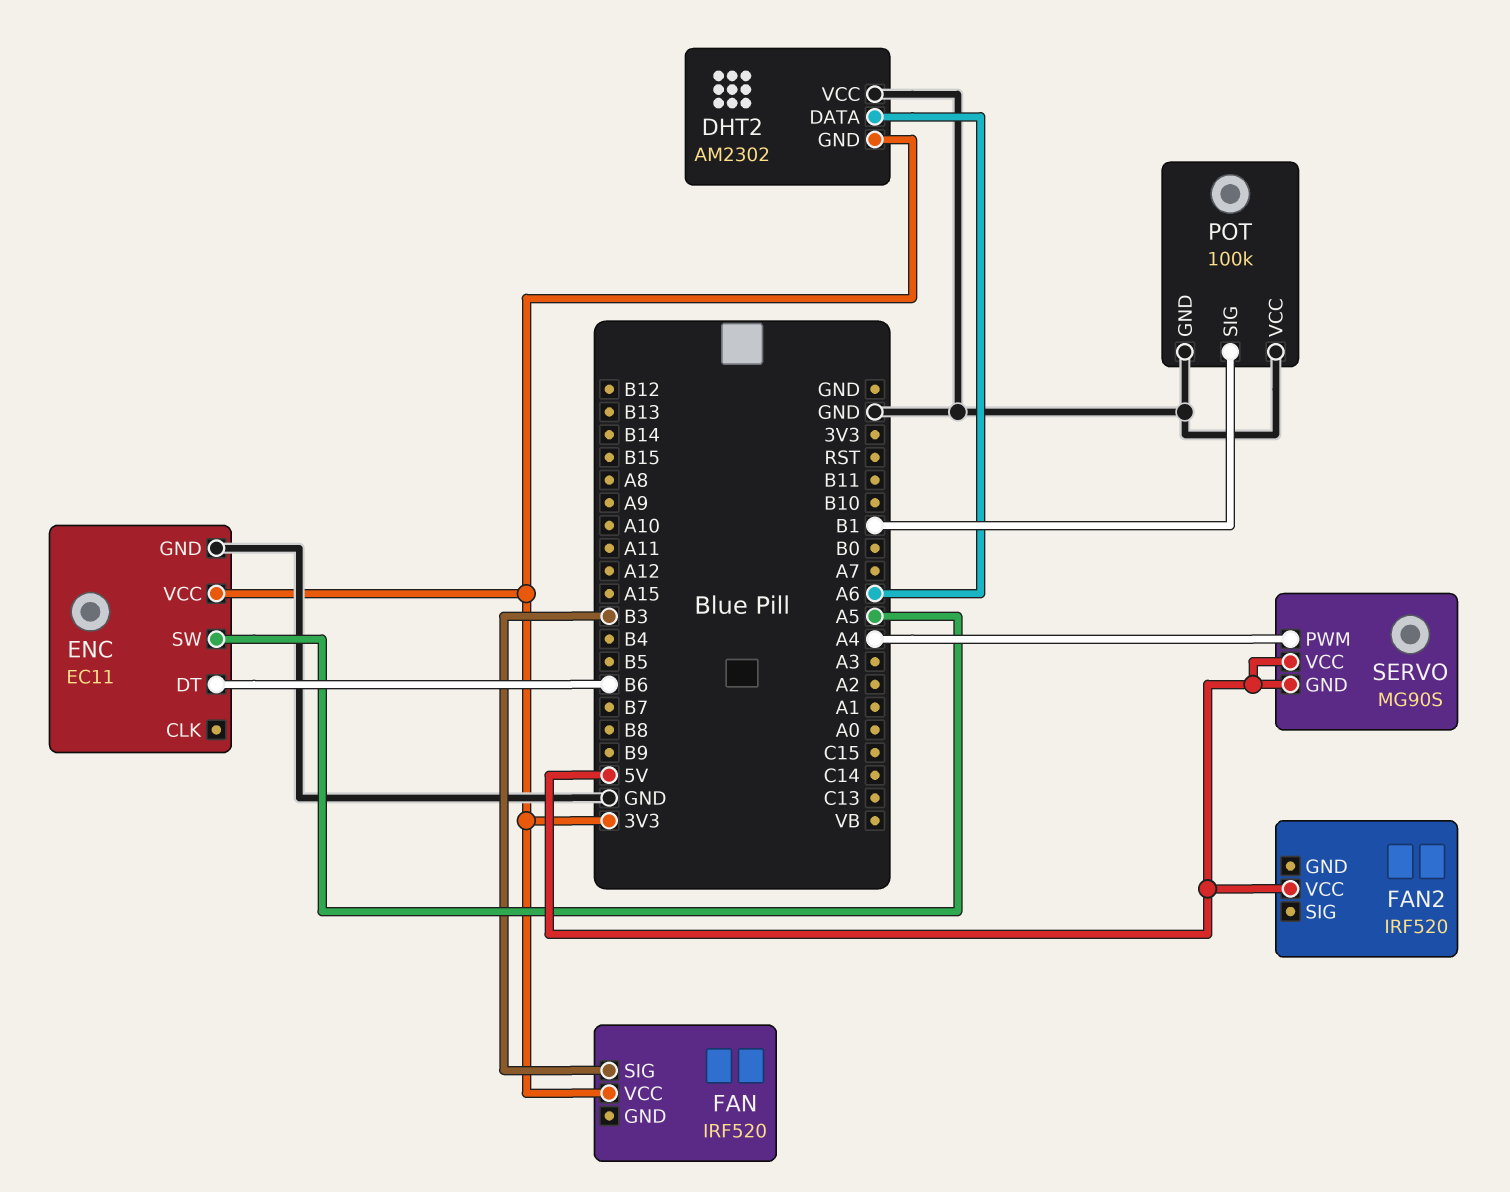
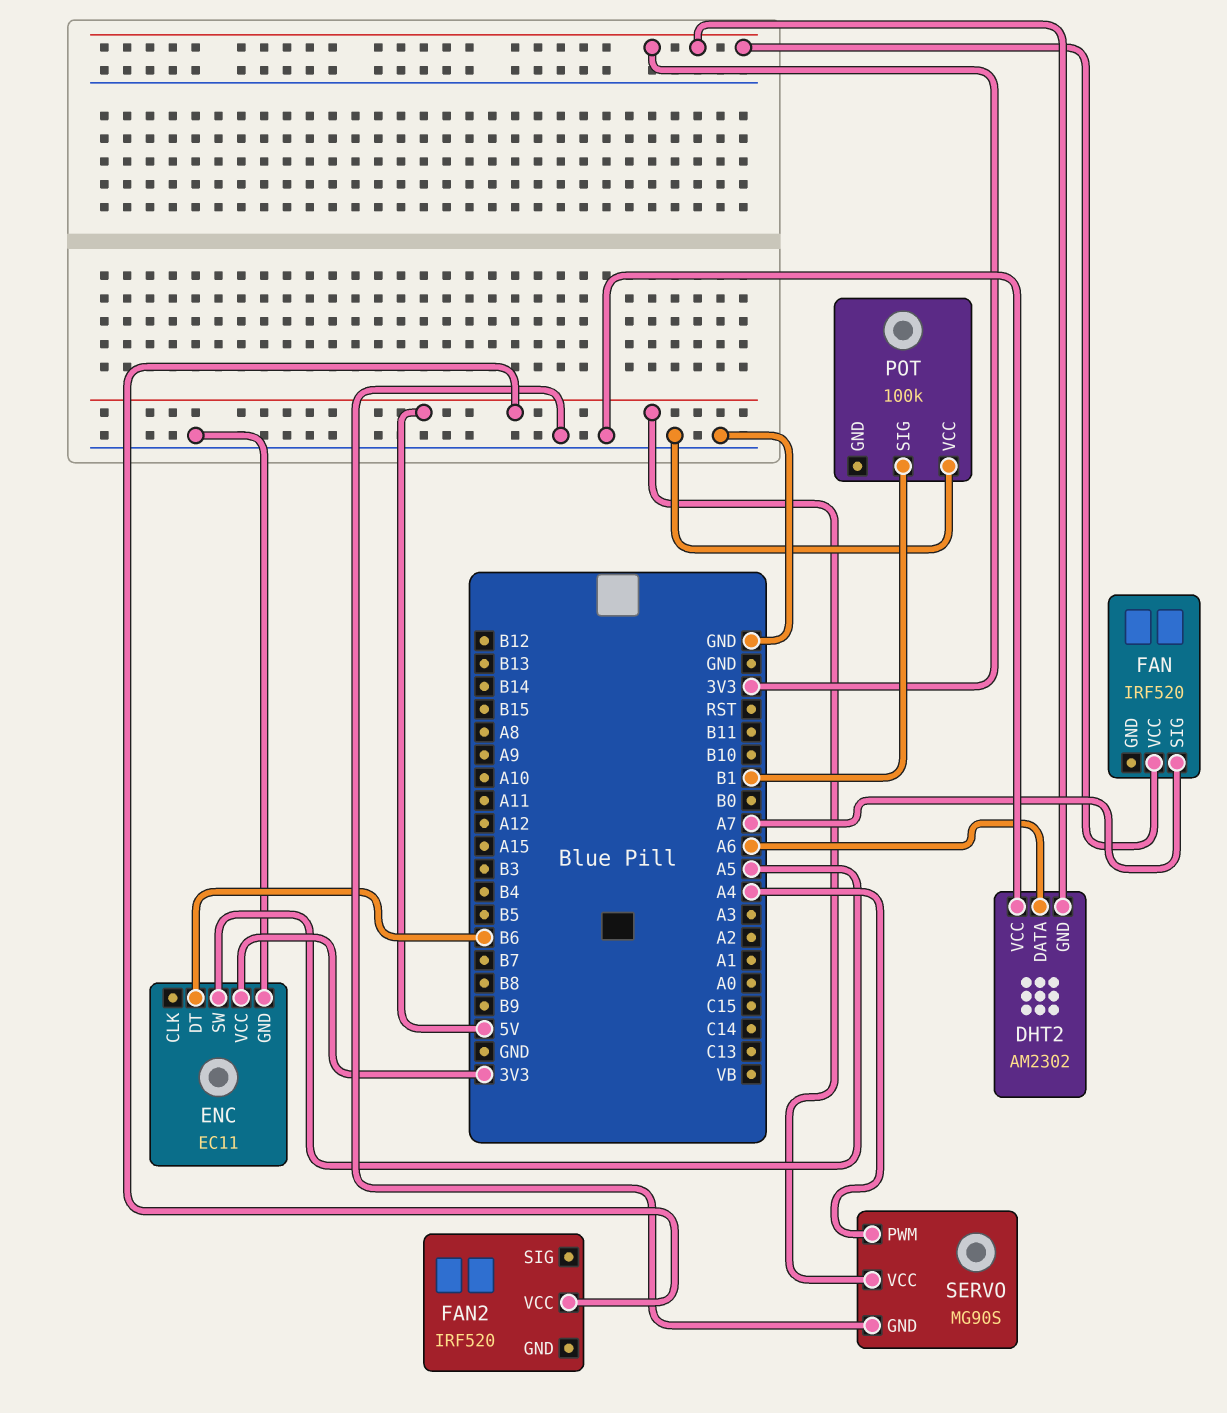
FAN pin SIG: B3 -> A7
POT pin GND: GND -> none
SERVO pin GND: 5V -> GND

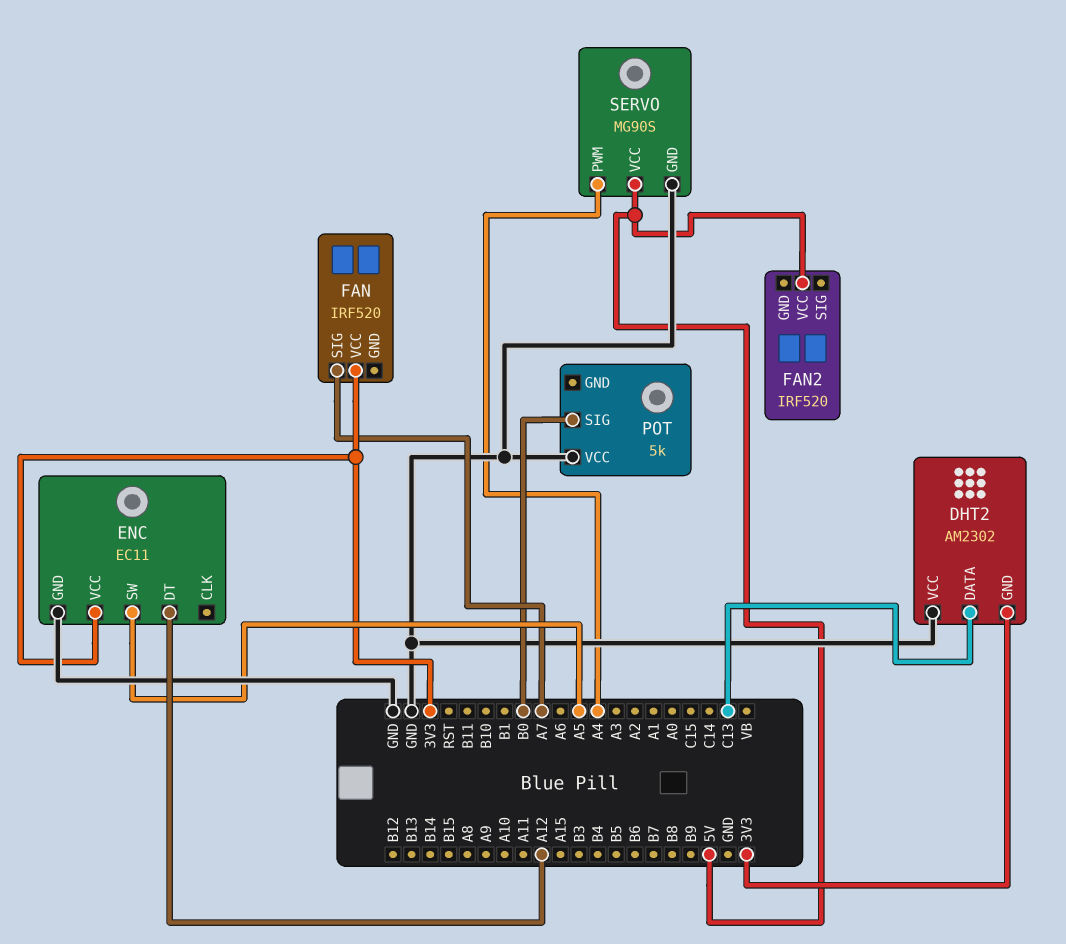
DHT2 pin DATA: A6 -> C13
ENC pin DT: B6 -> A12
POT: 100k -> 5k
POT pin SIG: B1 -> B0

